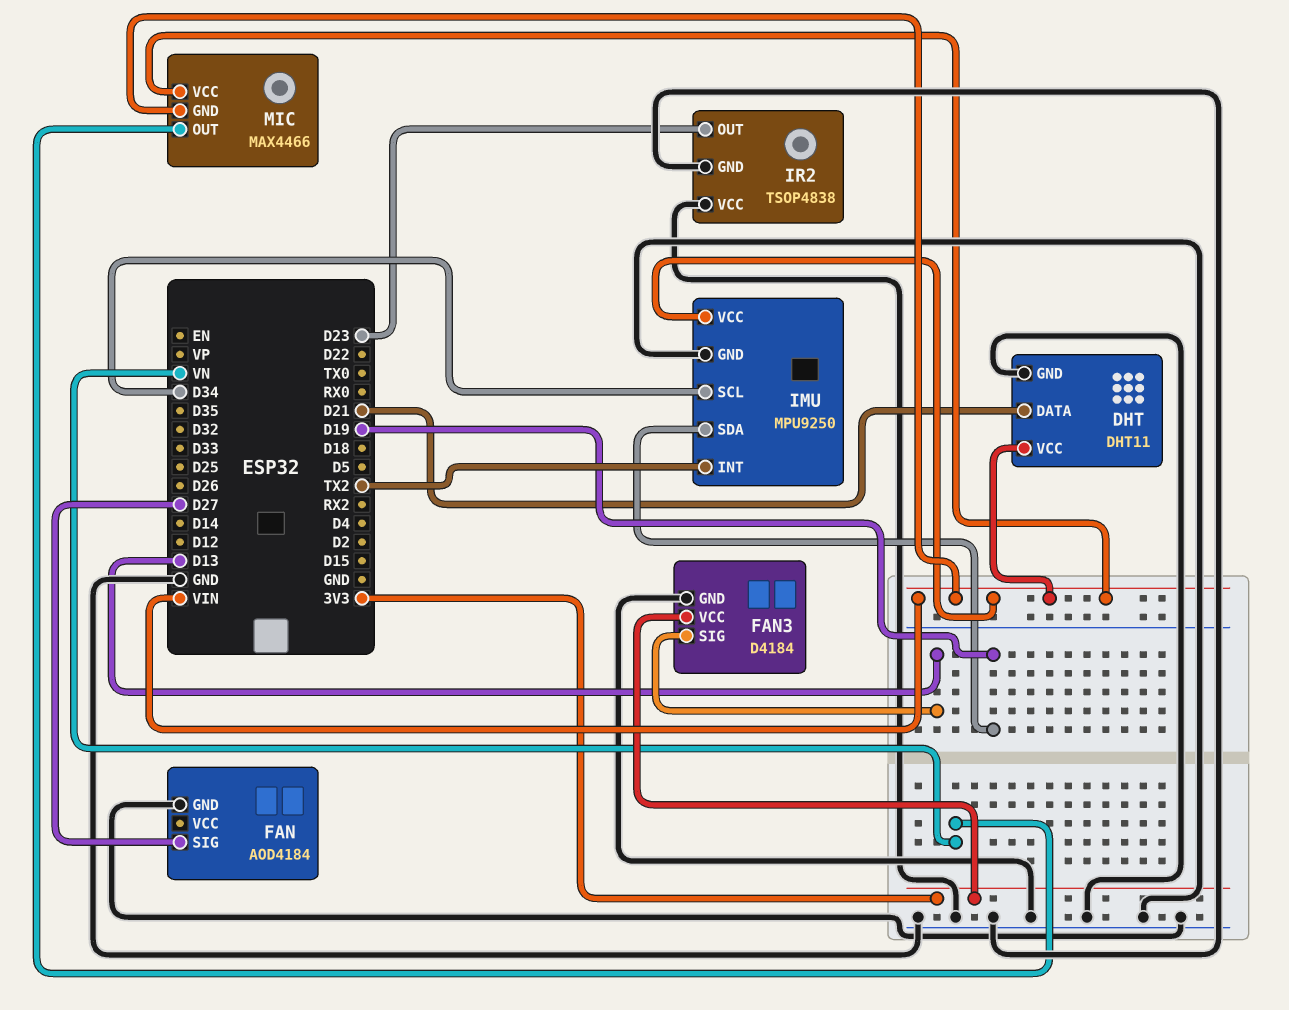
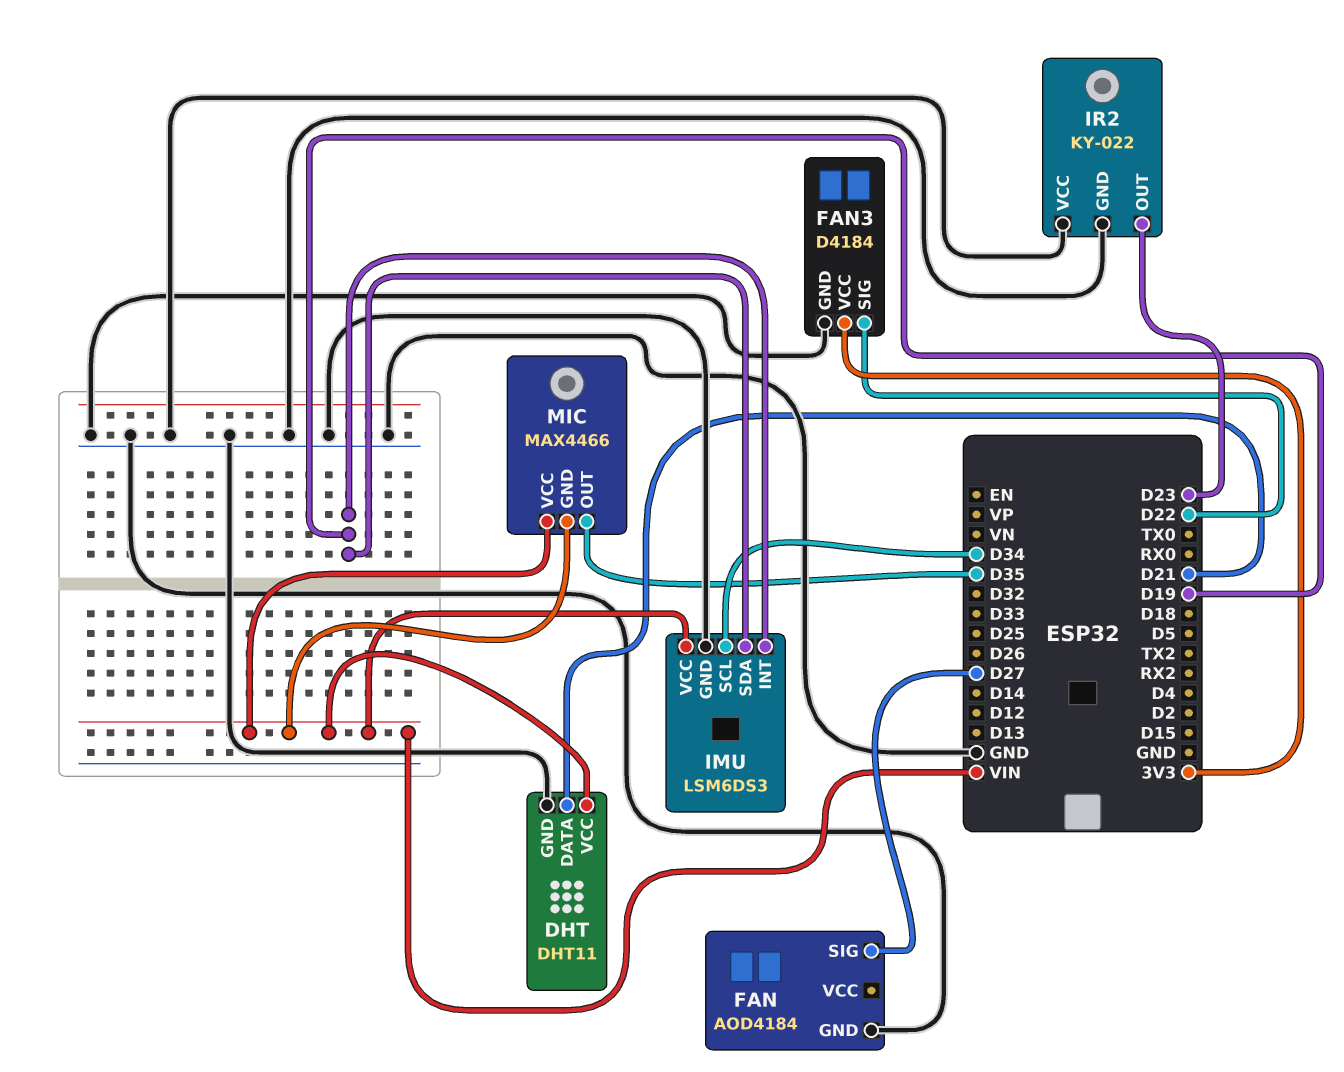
FAN3 pin SIG: D13 -> D22
IMU: MPU9250 -> LSM6DS3
IMU pin INT: TX2 -> D19
IR2: TSOP4838 -> KY-022
MIC pin OUT: VN -> D35

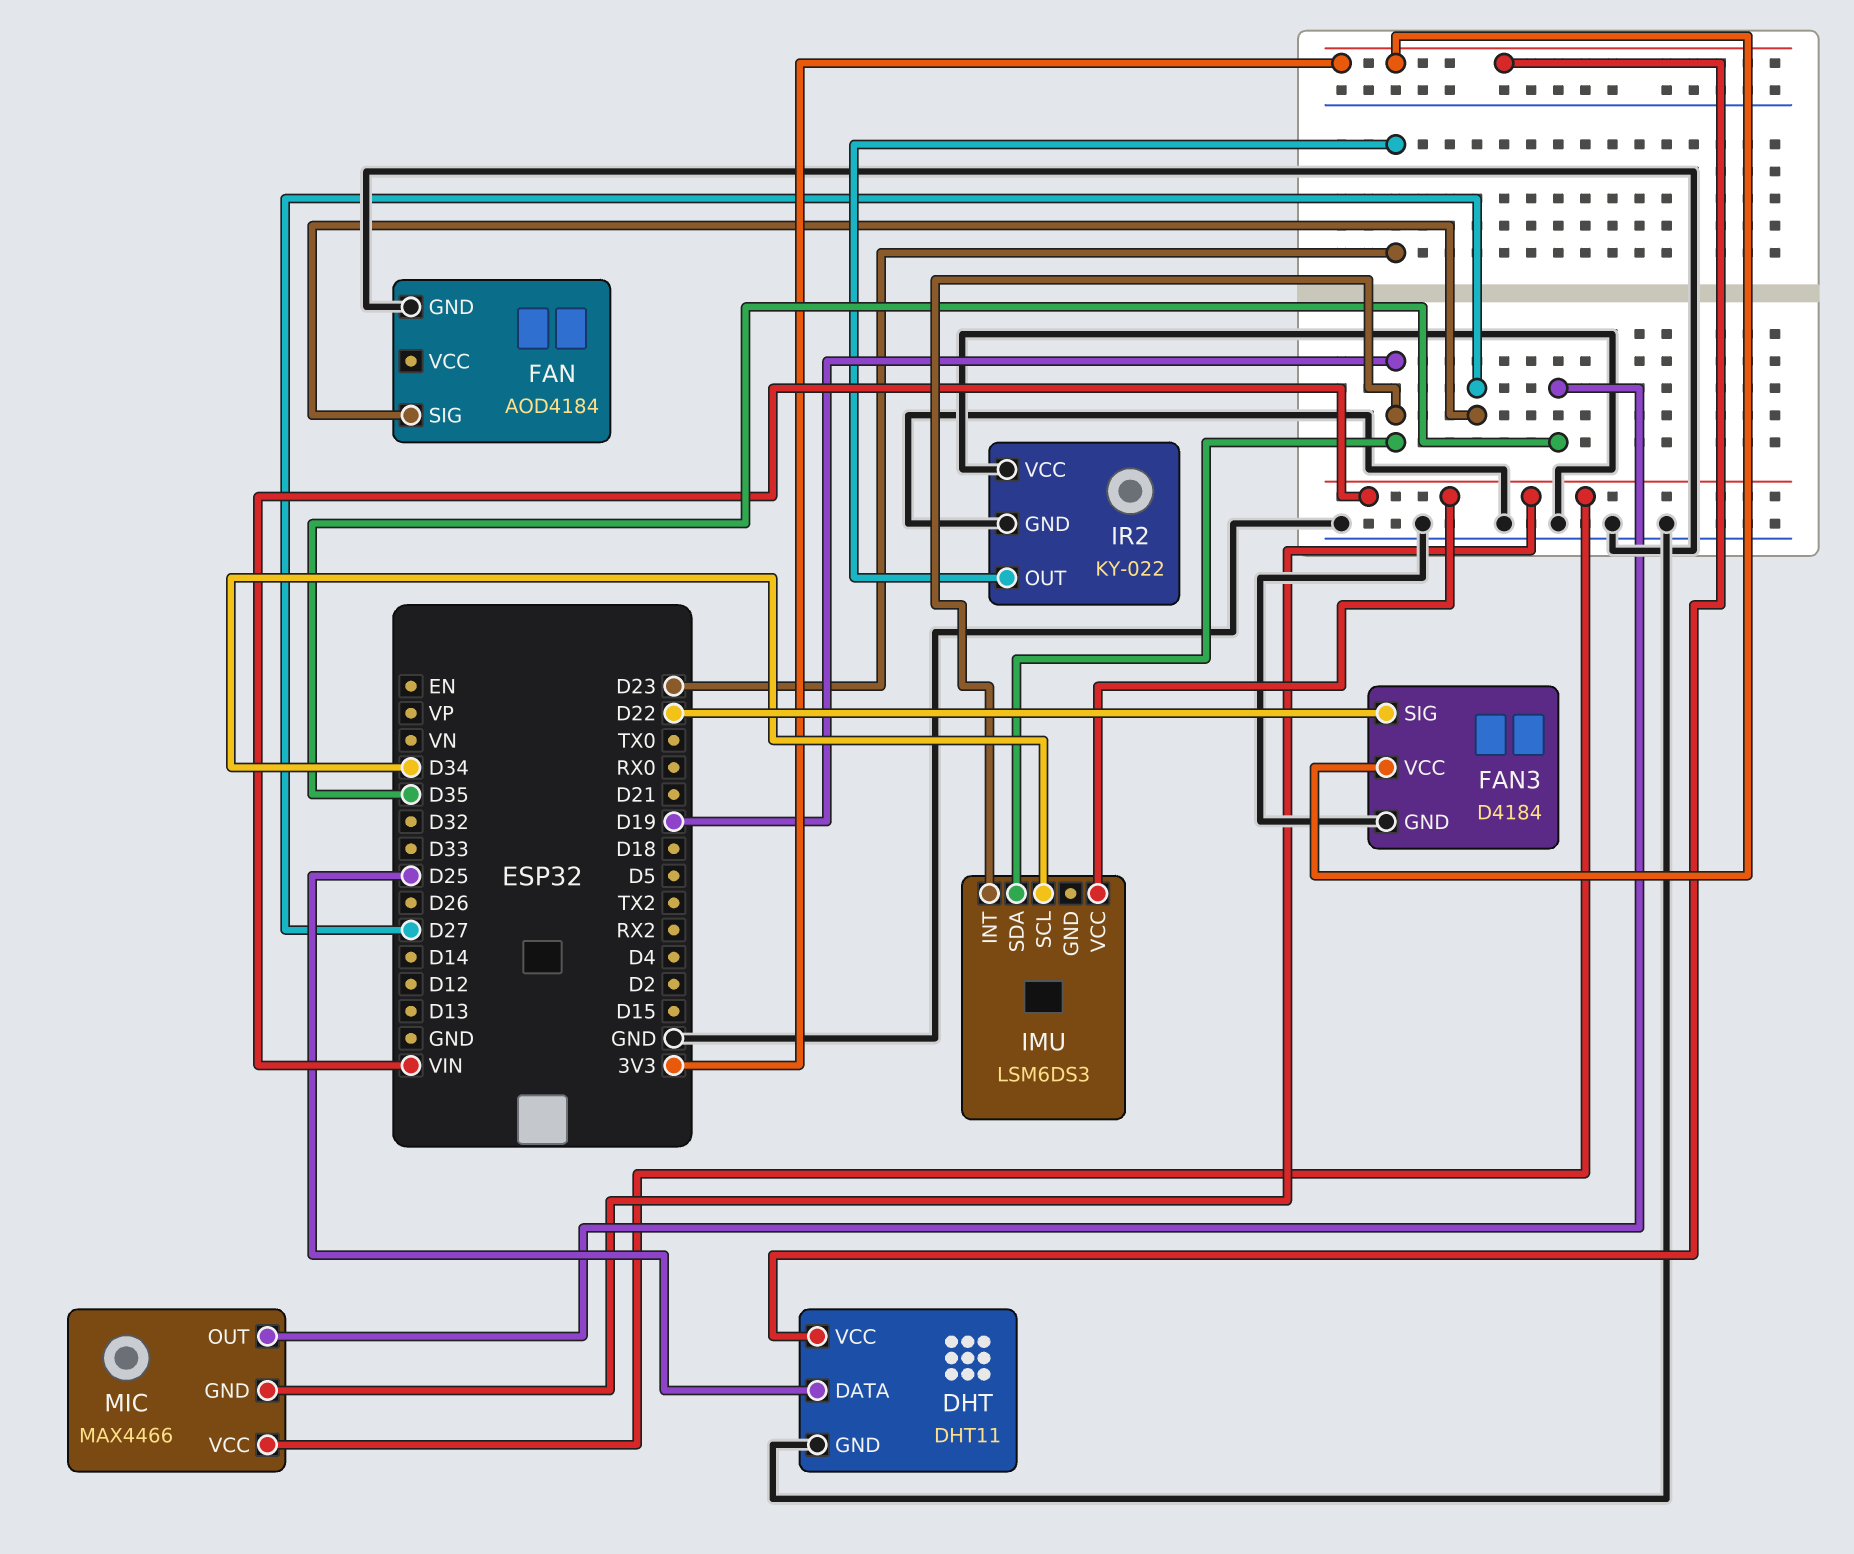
DHT pin DATA: D21 -> D25
DHT pin VCC: VIN -> 3V3
IMU pin GND: GND -> none

